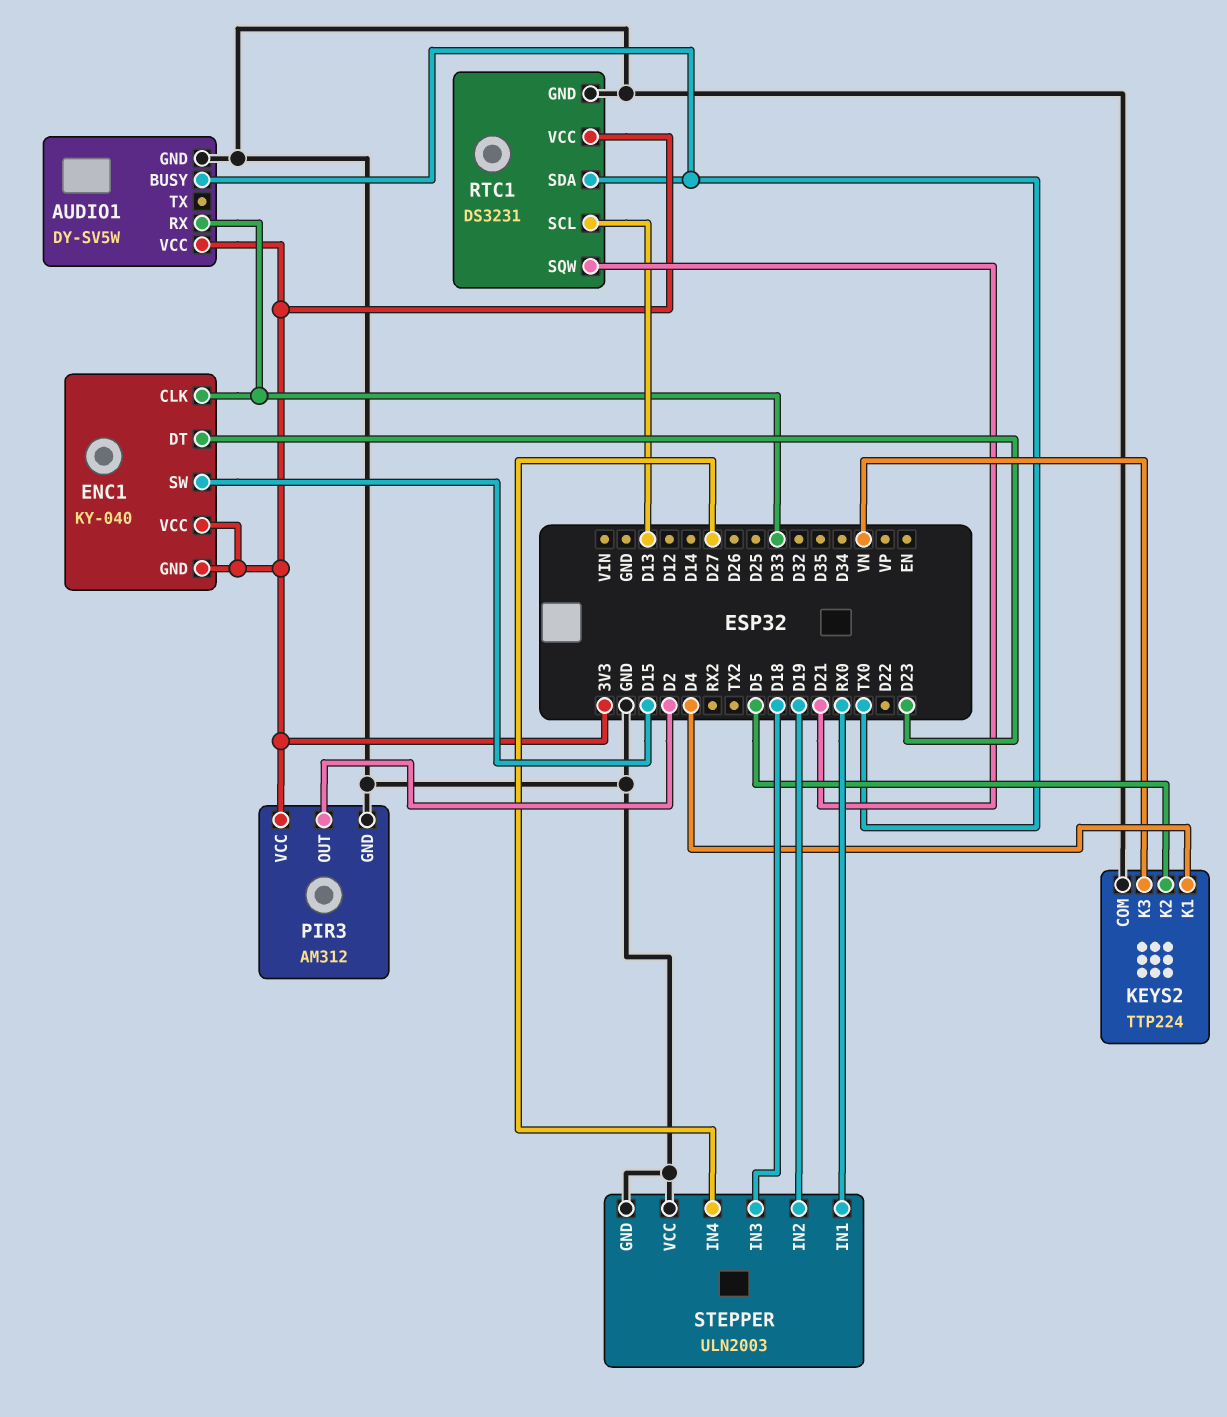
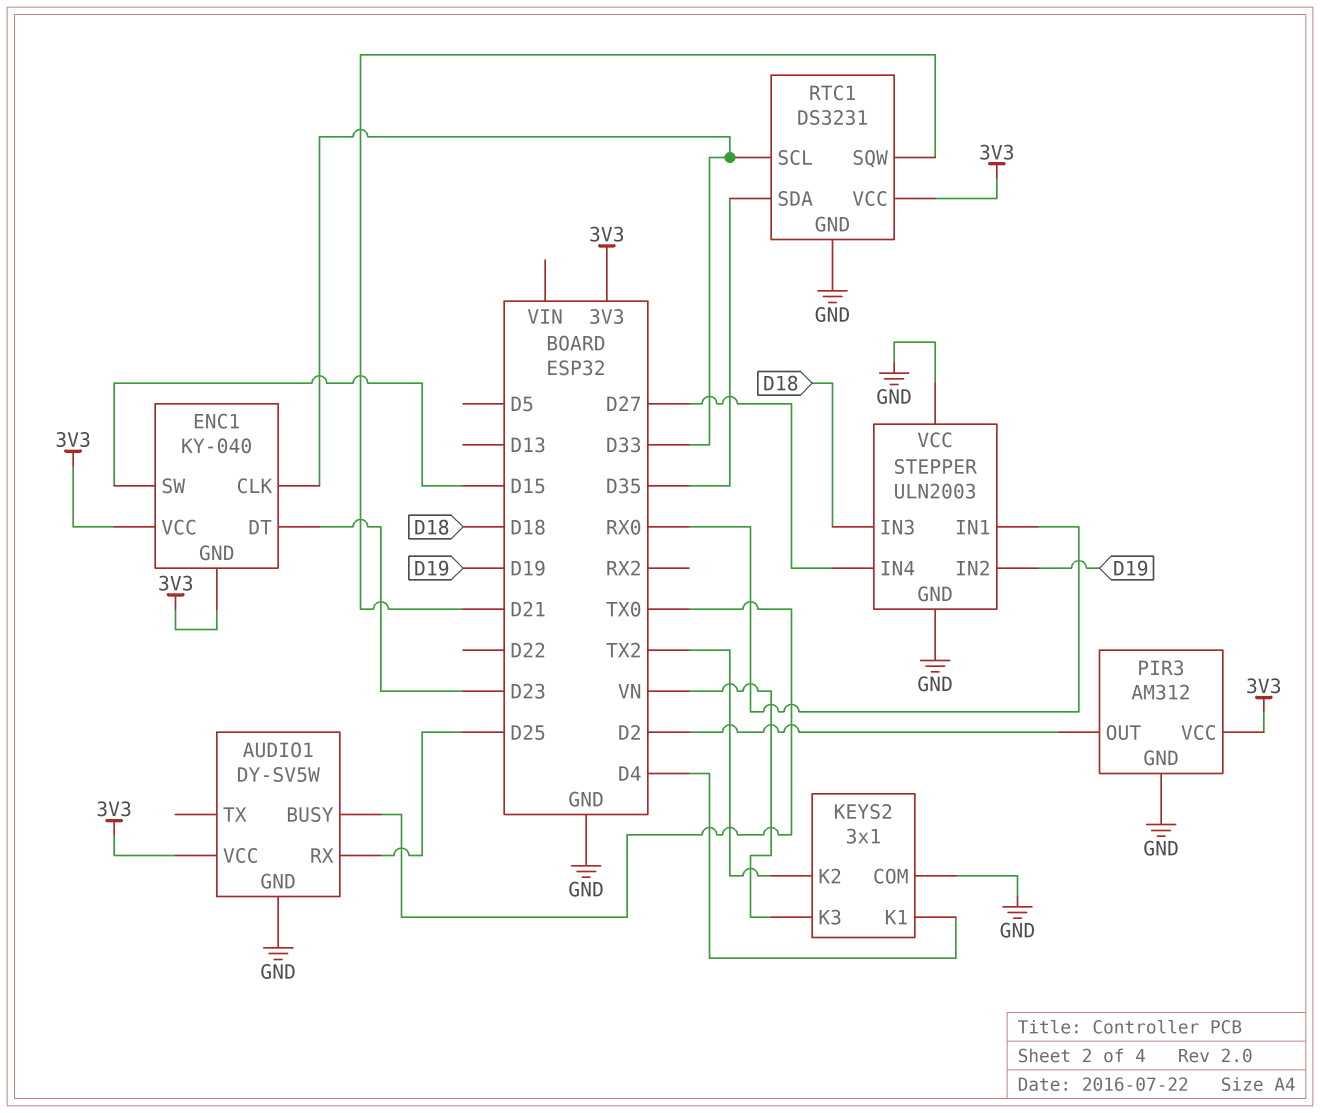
AUDIO1 pin RX: D33 -> D25
KEYS2: TTP224 -> 3x1
KEYS2 pin K2: D5 -> TX2
RTC1 pin SCL: D13 -> D33
RTC1 pin SDA: TX0 -> D35

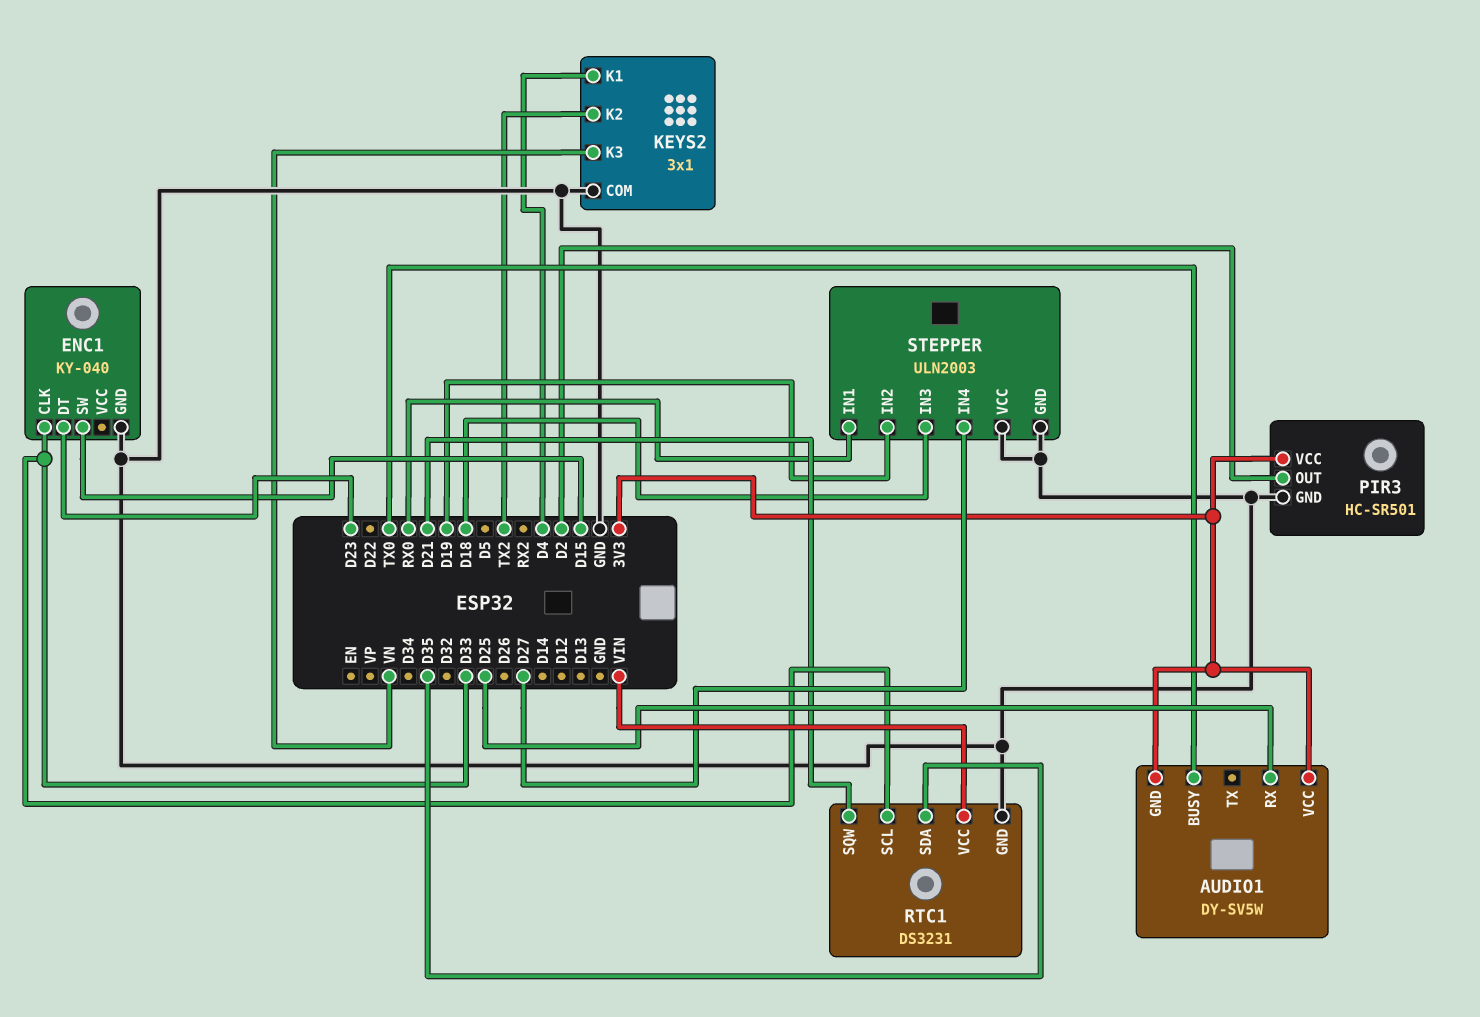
AUDIO1 pin GND: GND -> 3V3
ENC1 pin GND: 3V3 -> GND
ENC1 pin VCC: 3V3 -> none
PIR3: AM312 -> HC-SR501
RTC1 pin VCC: 3V3 -> VIN

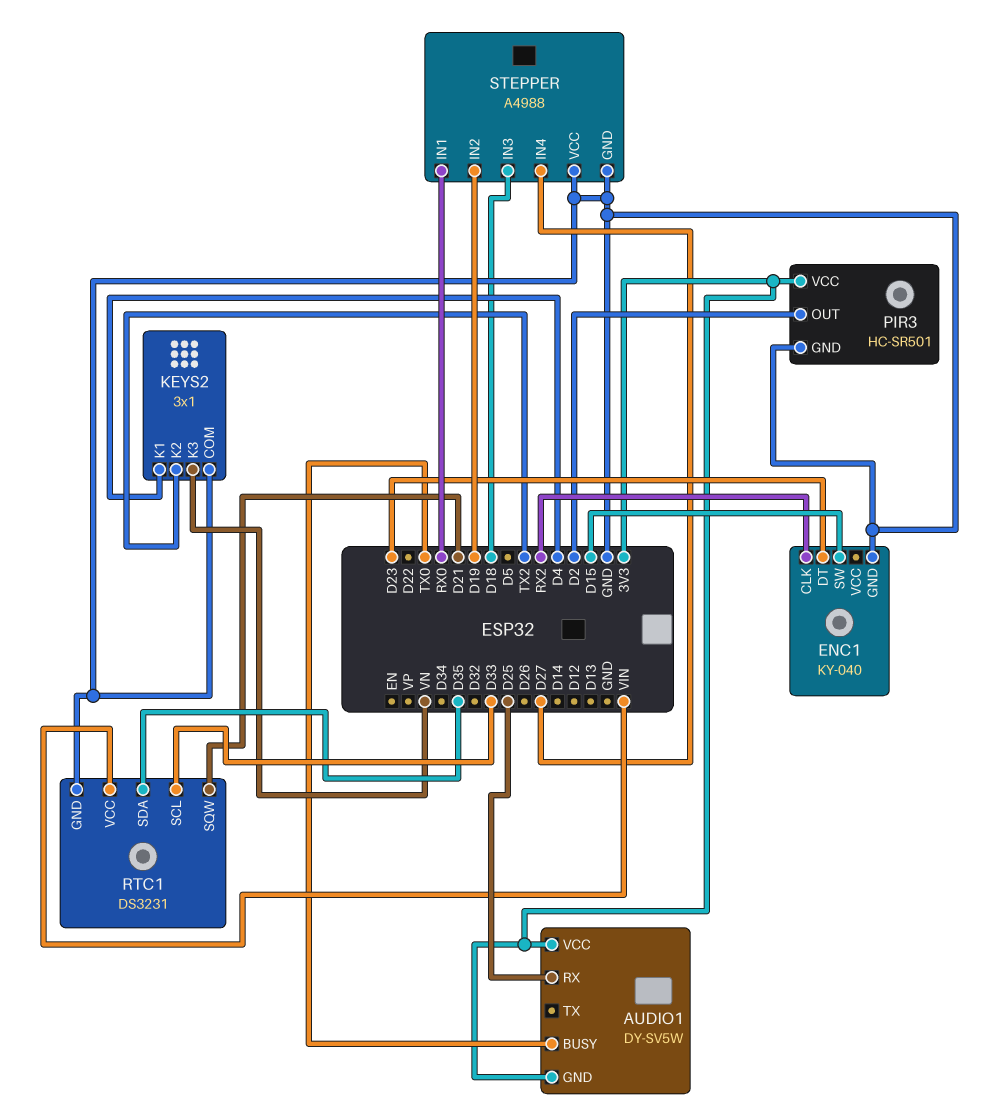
ENC1 pin CLK: D33 -> RX2
STEPPER: ULN2003 -> A4988

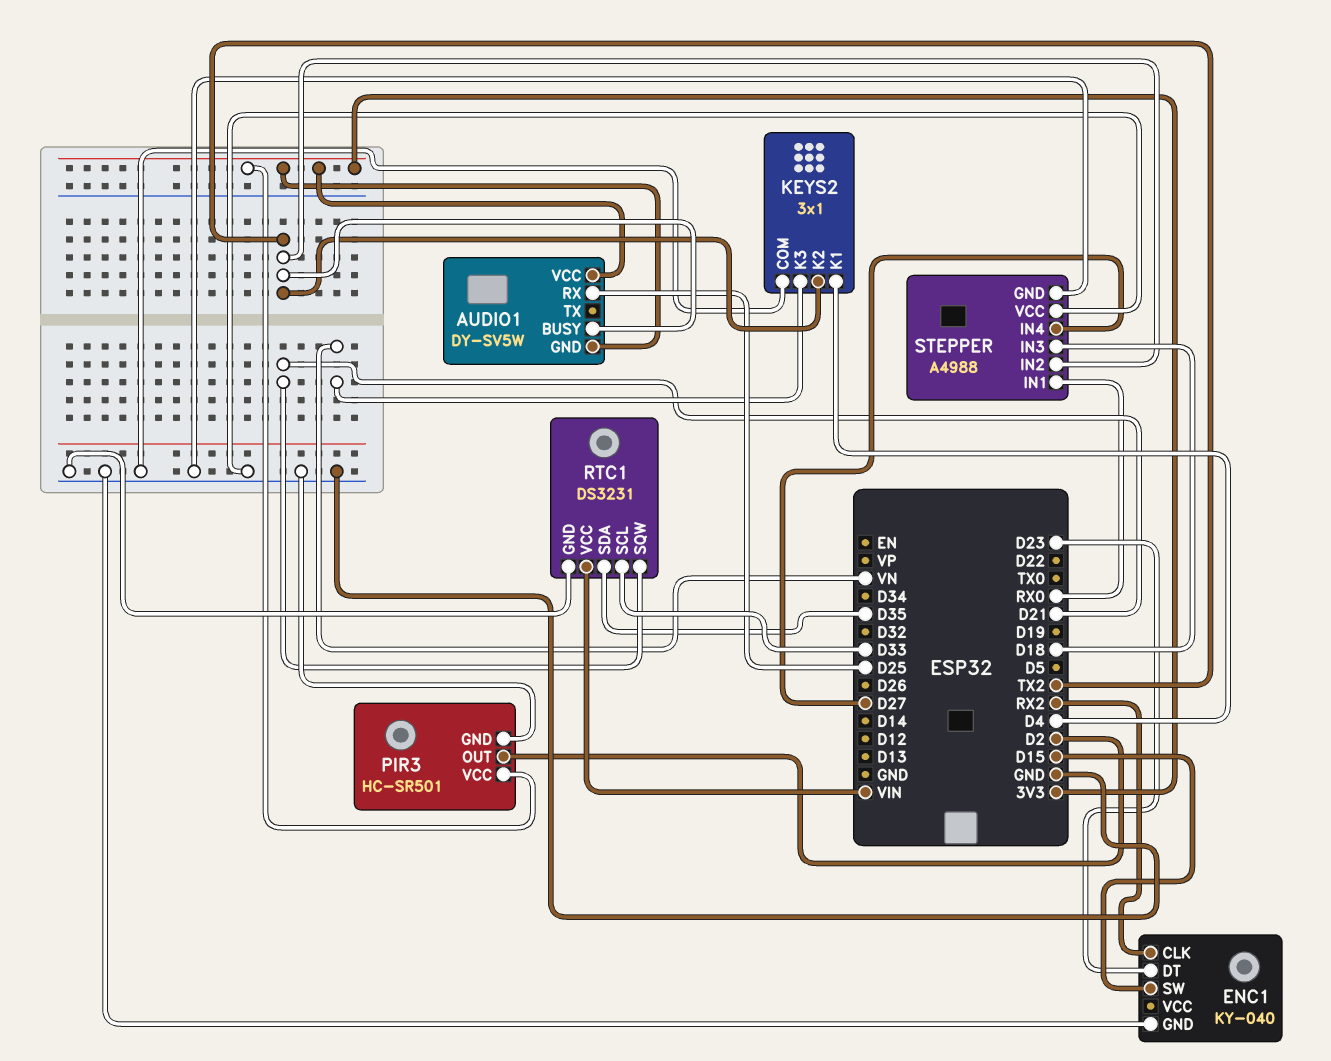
AUDIO1 pin BUSY: TX0 -> TX2
STEPPER pin IN2: D19 -> TX2

